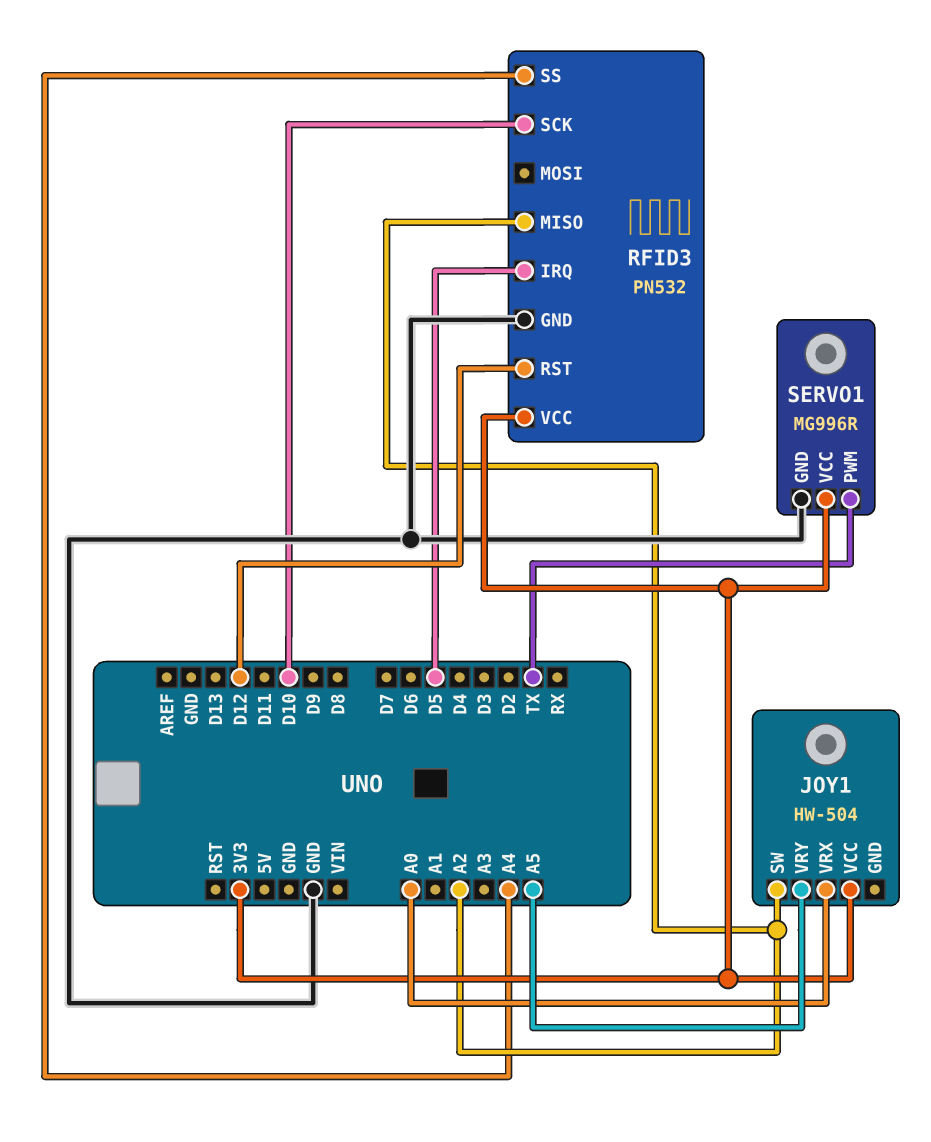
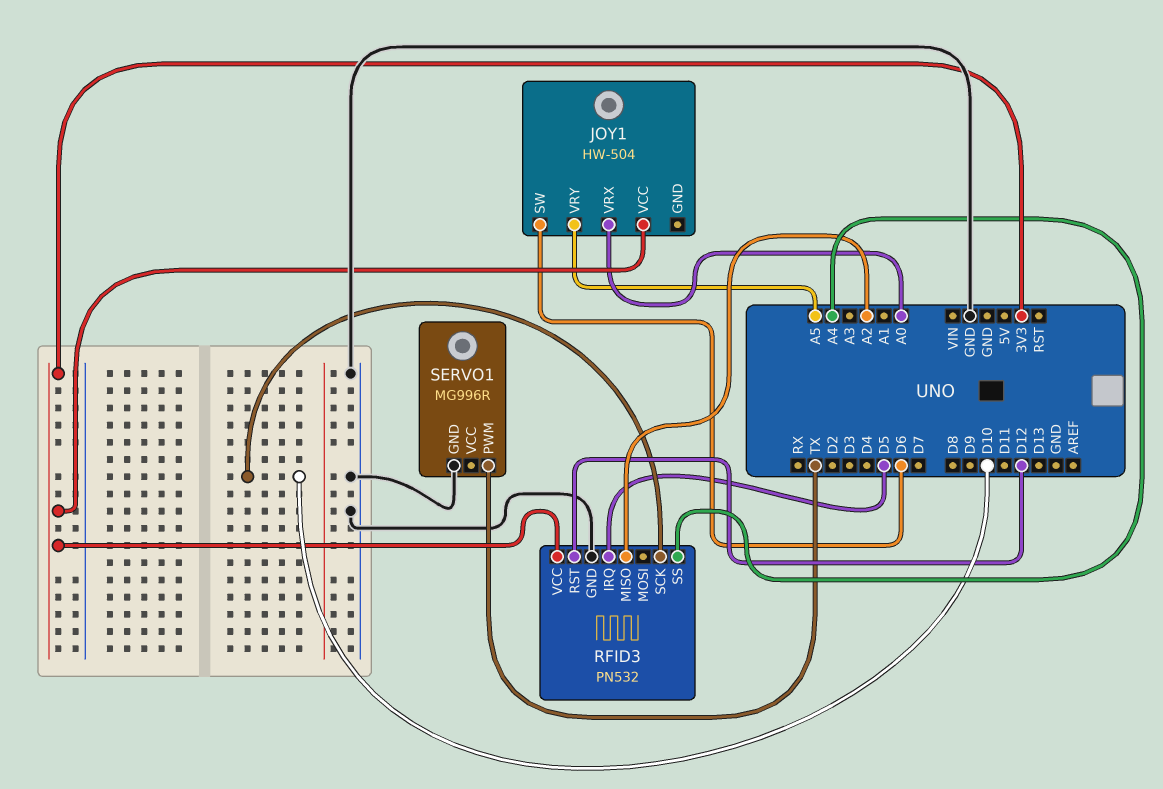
JOY1 pin SW: A2 -> D6
SERVO1 pin VCC: 3V3 -> none

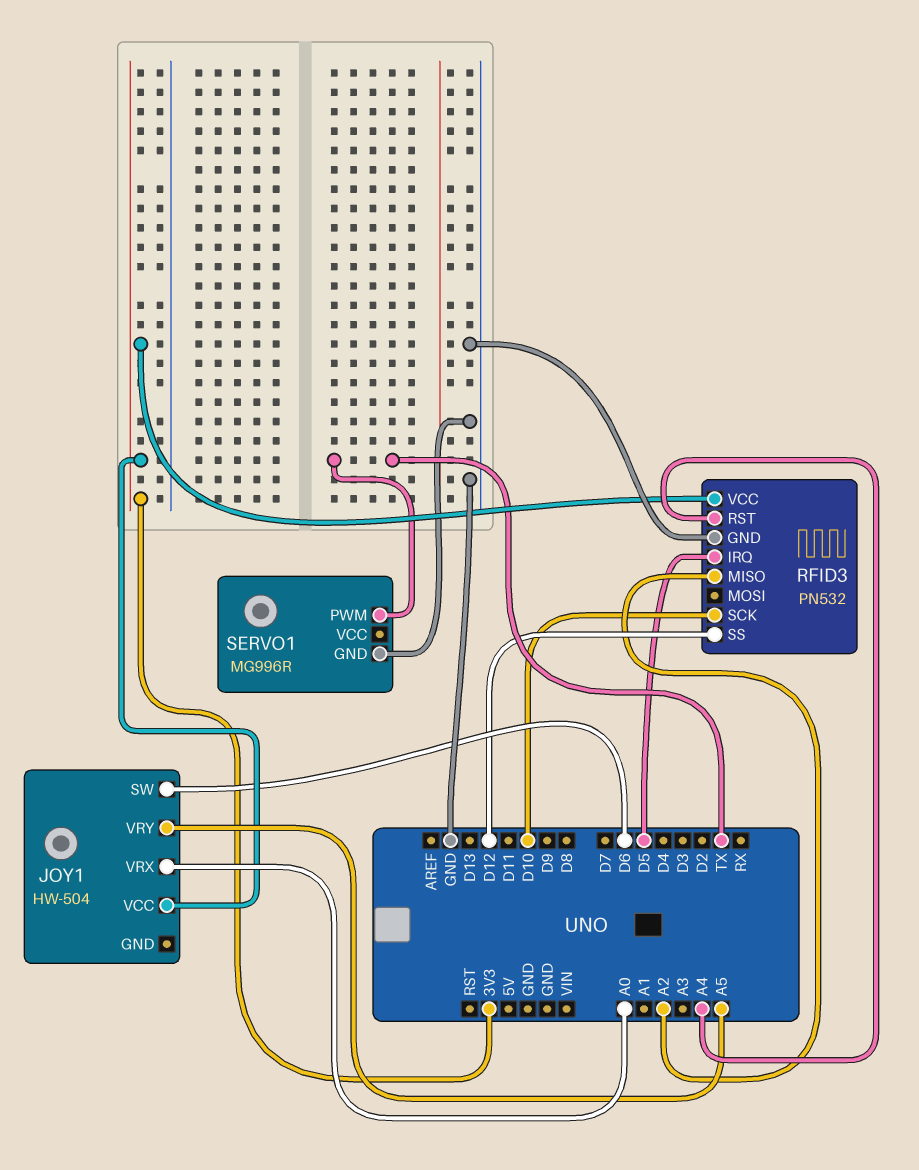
RFID3 pin RST: D12 -> A4
RFID3 pin SS: A4 -> D12

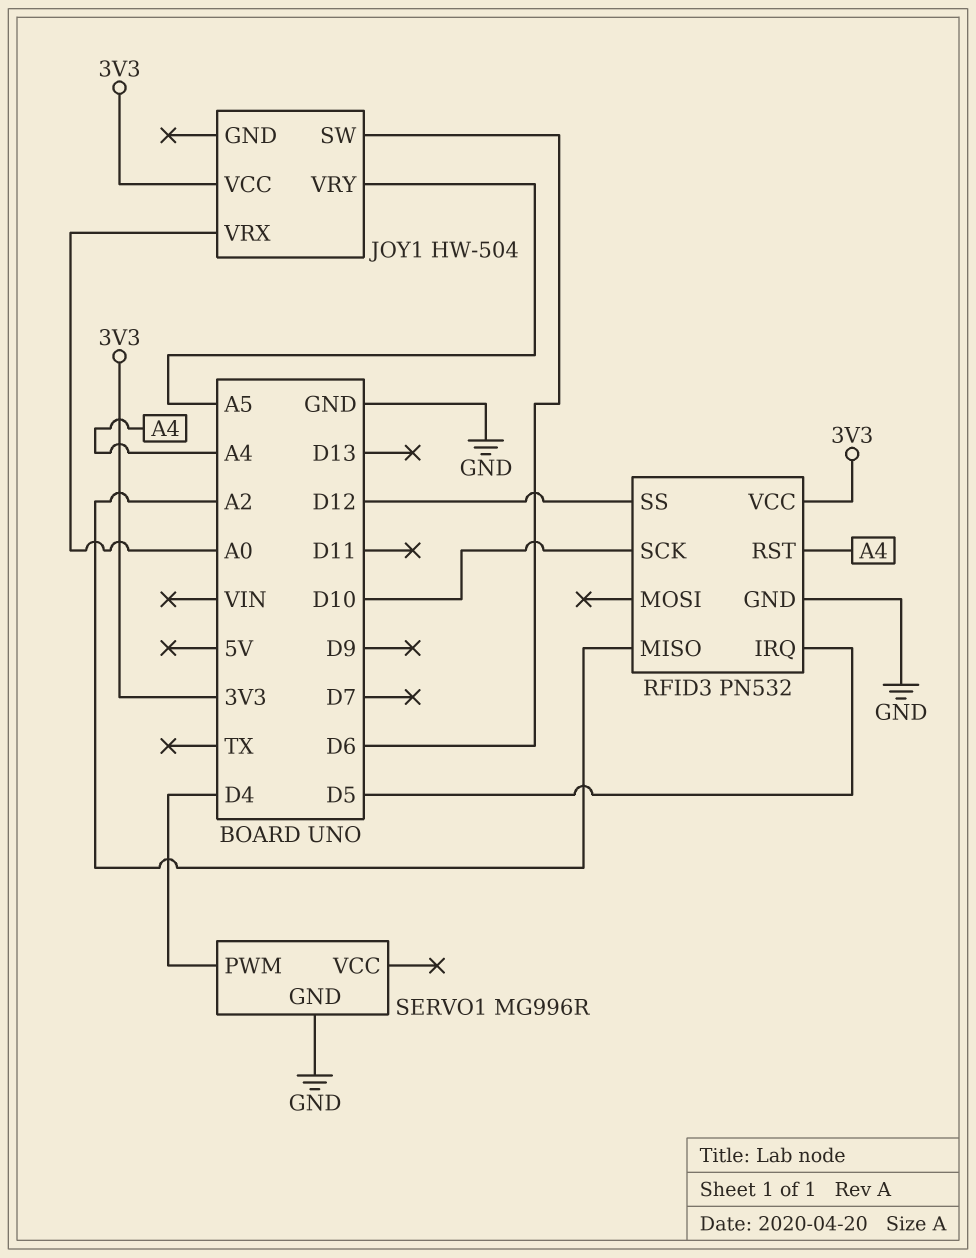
SERVO1 pin PWM: TX -> D4

